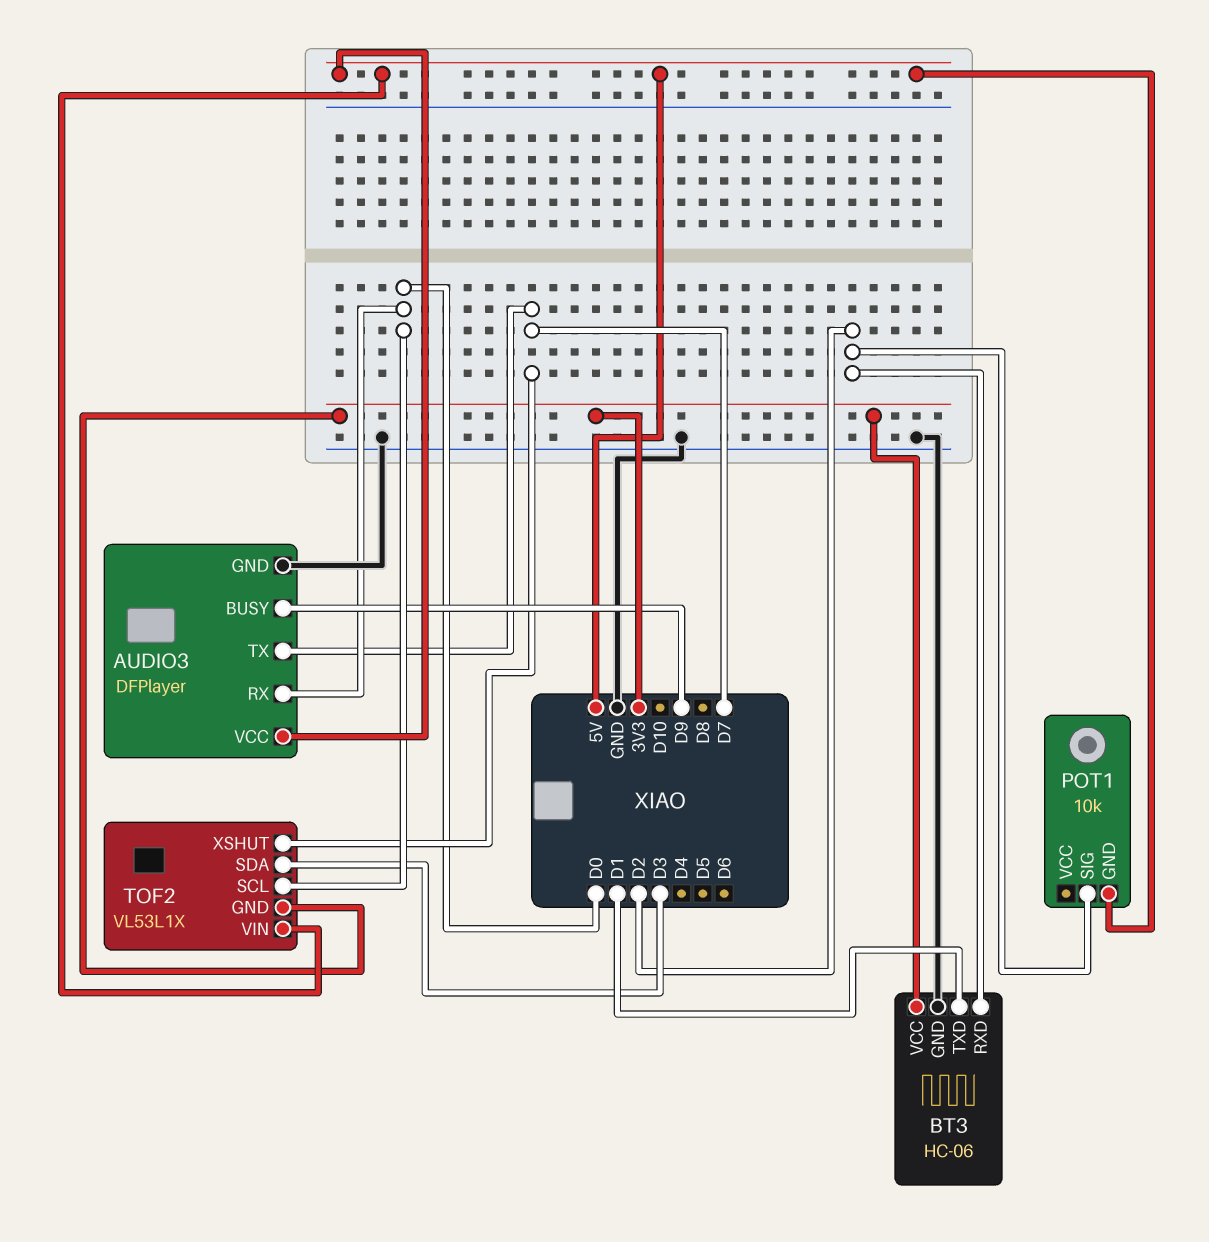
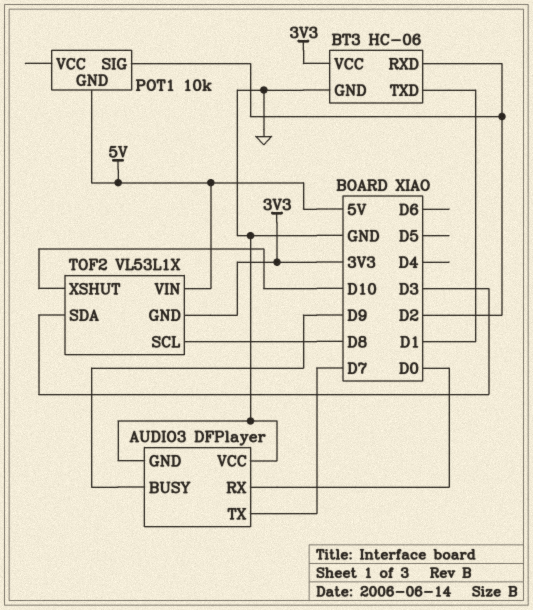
AUDIO3 pin VCC: 5V -> GND
TOF2 pin SCL: D0 -> D8
TOF2 pin XSHUT: D7 -> D10

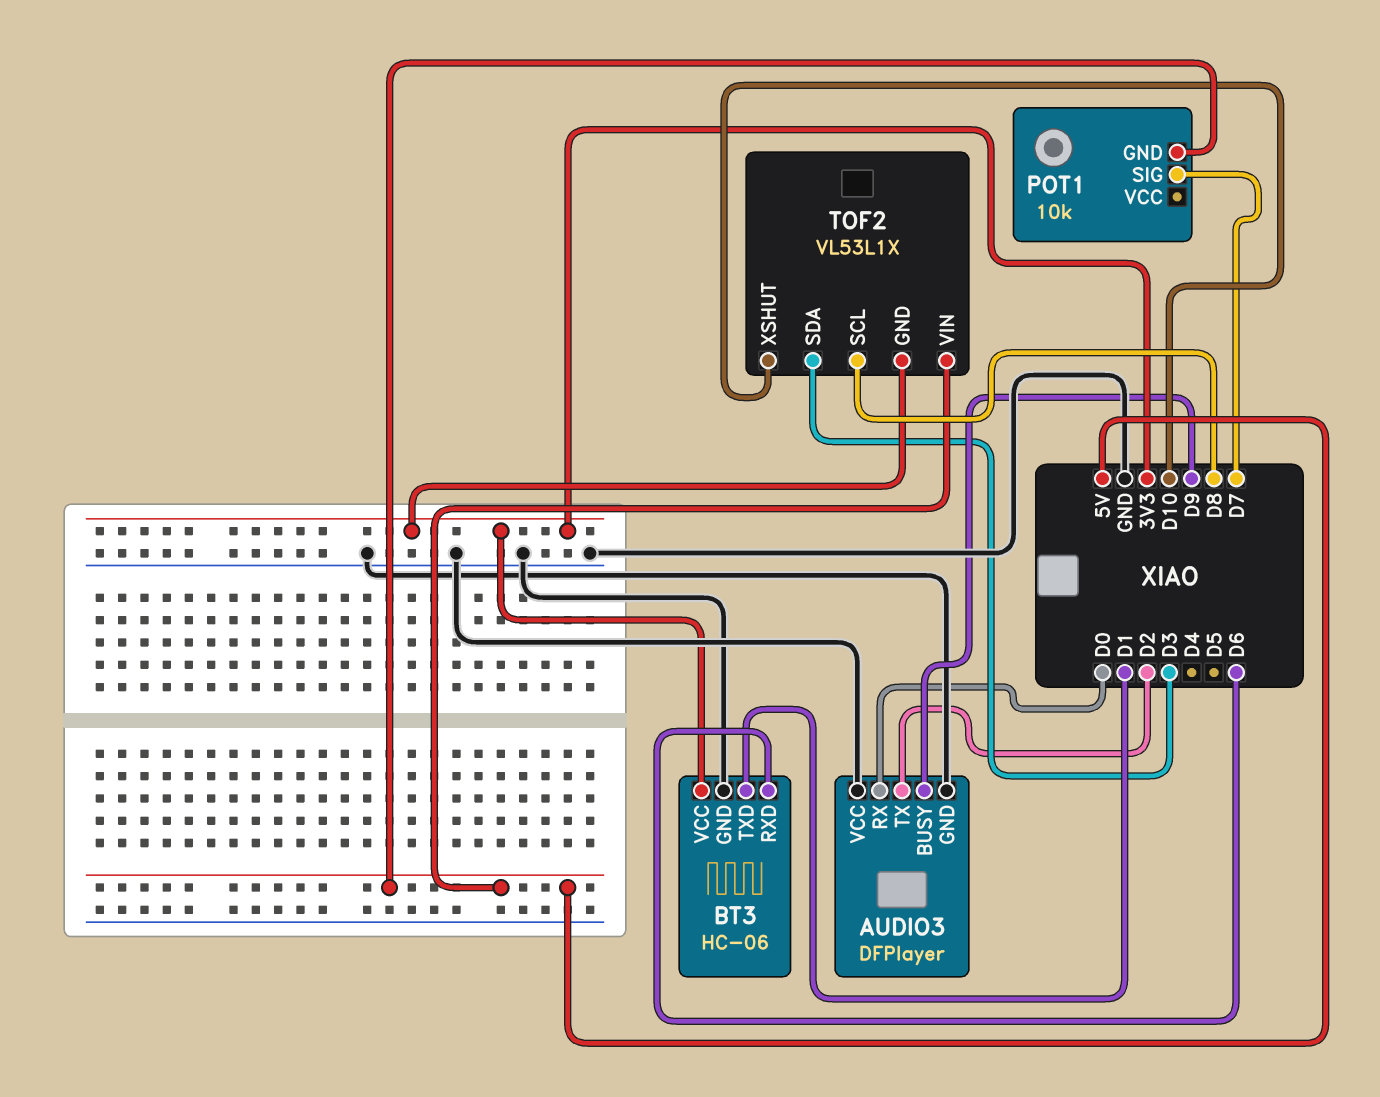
AUDIO3 pin TX: D7 -> D2
BT3 pin RXD: D2 -> D6
POT1 pin SIG: D2 -> D7

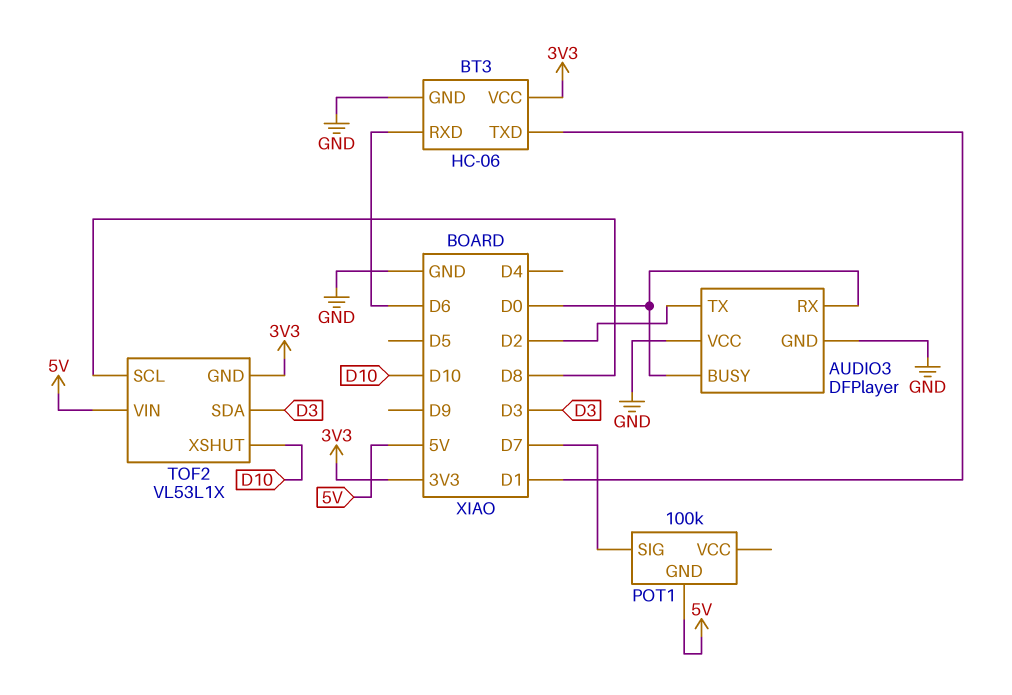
AUDIO3 pin BUSY: D9 -> D0
POT1: 10k -> 100k

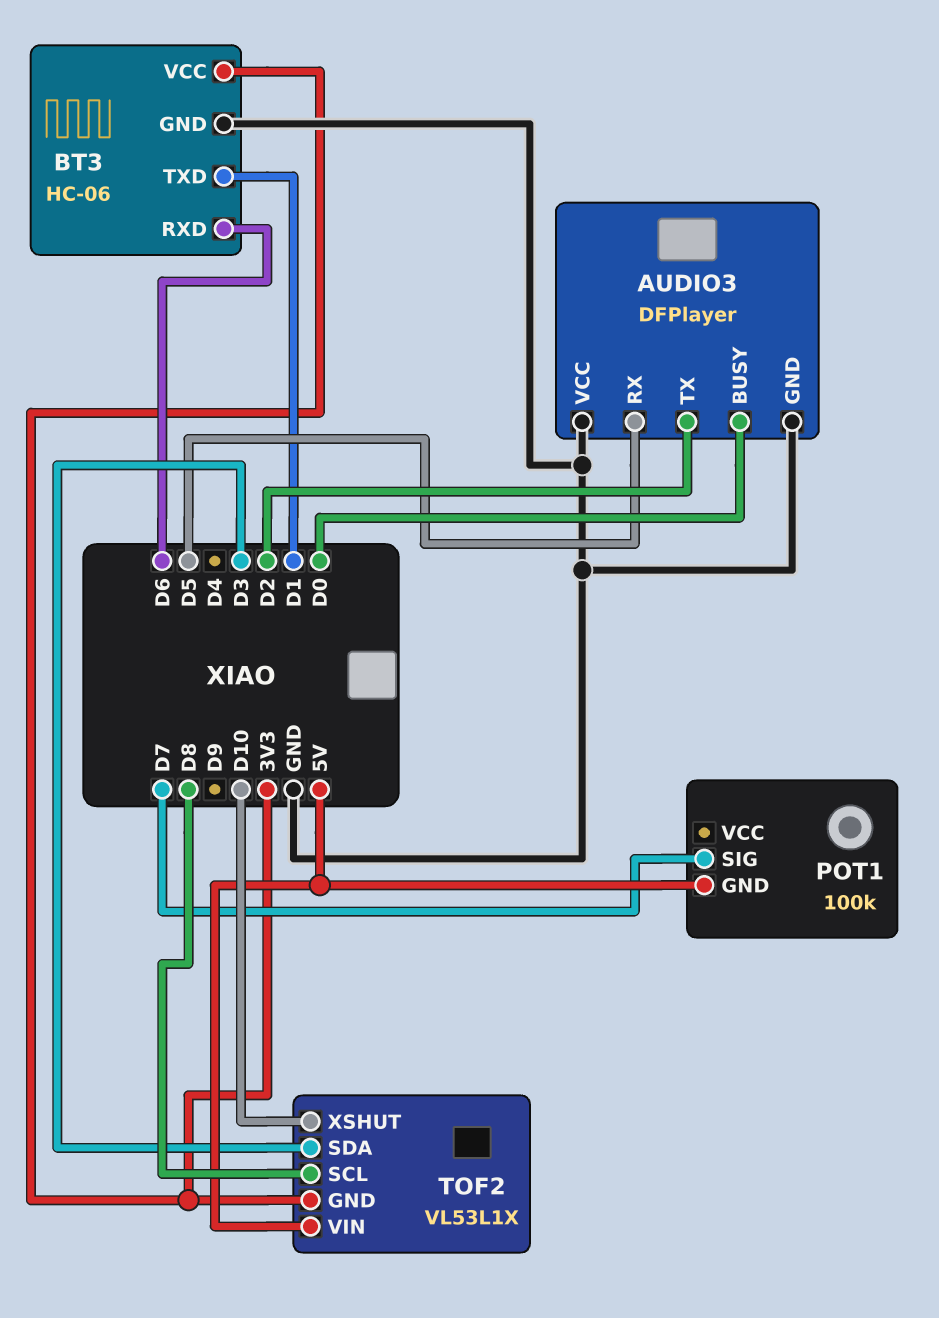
AUDIO3 pin RX: D0 -> D5

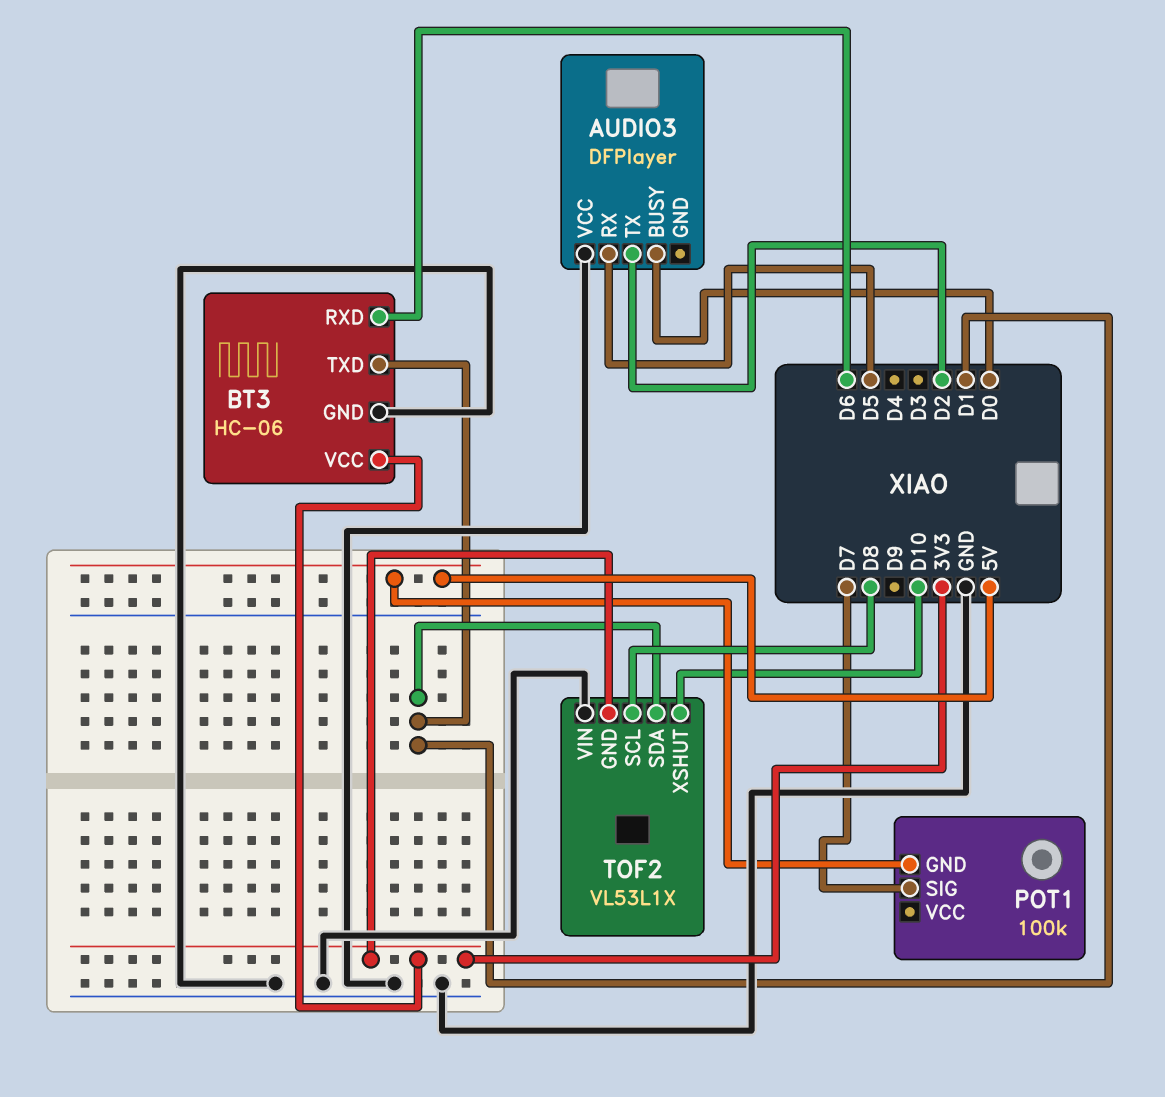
AUDIO3 pin GND: GND -> none
TOF2 pin SDA: D3 -> D1
TOF2 pin VIN: 5V -> GND

